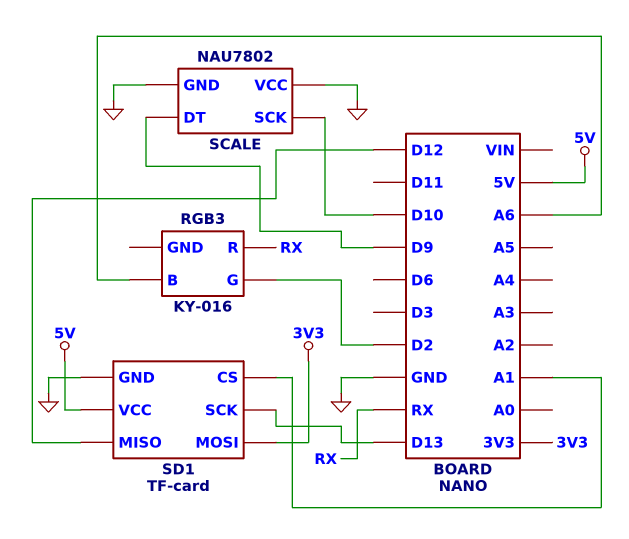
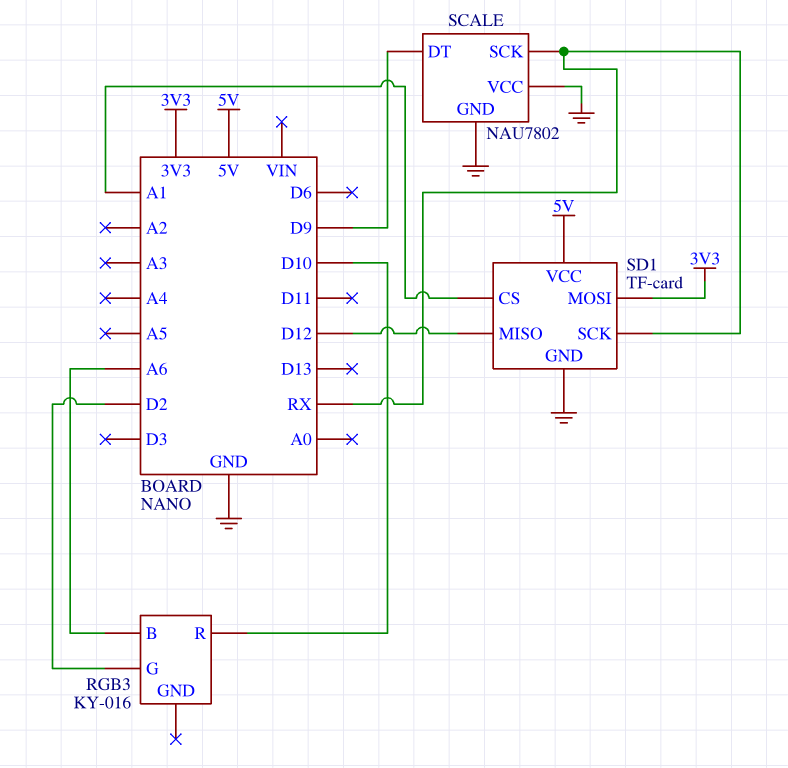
RGB3 pin R: RX -> D10
SCALE pin SCK: D10 -> RX
SD1 pin SCK: D13 -> RX

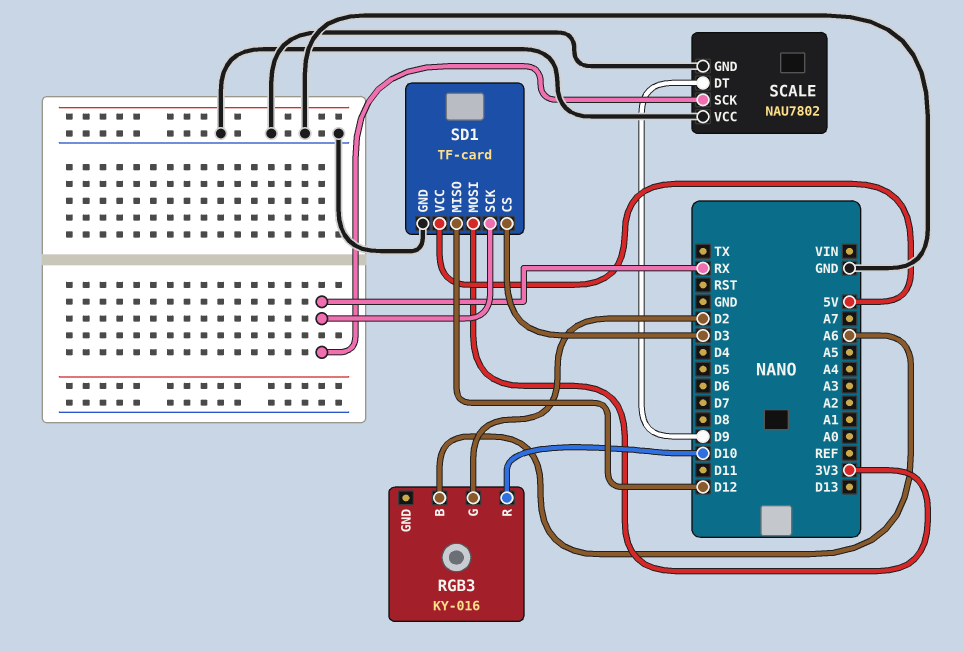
SD1 pin CS: A1 -> D3

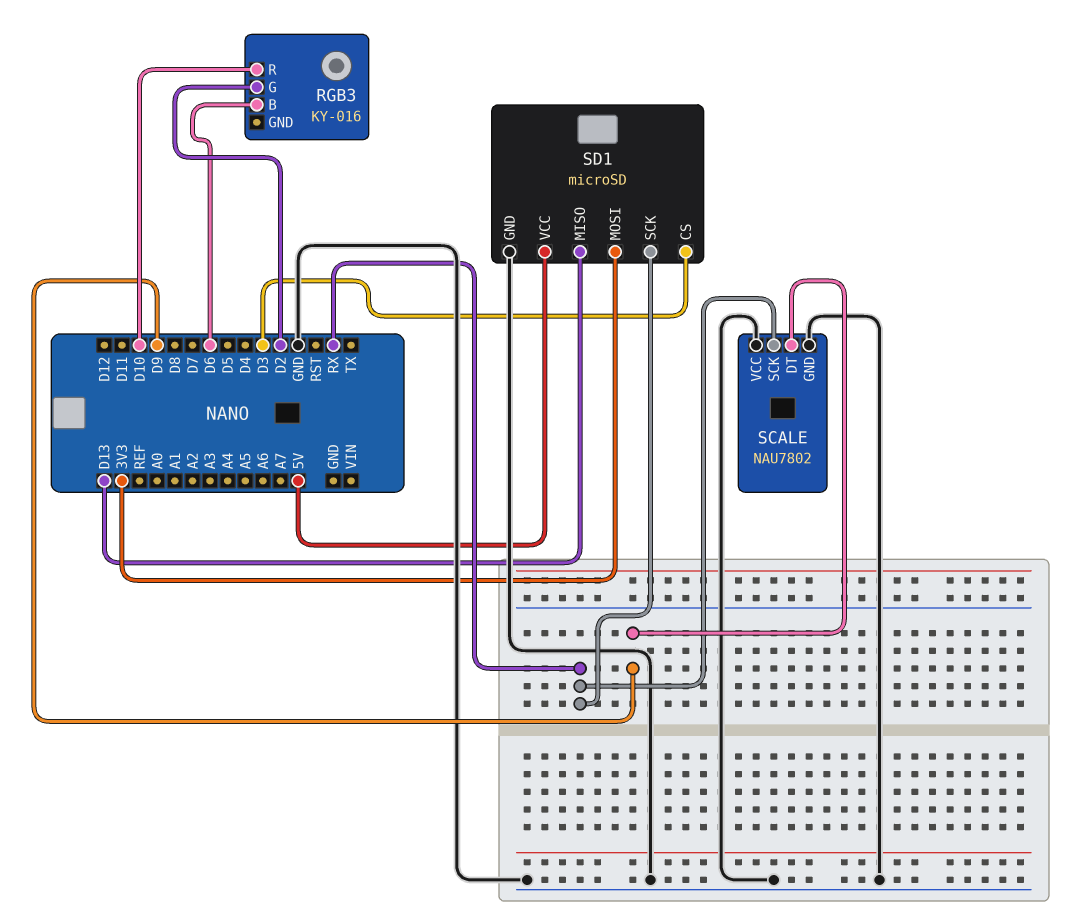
RGB3 pin B: A6 -> D6
SD1: TF-card -> microSD
SD1 pin MISO: D12 -> D13

